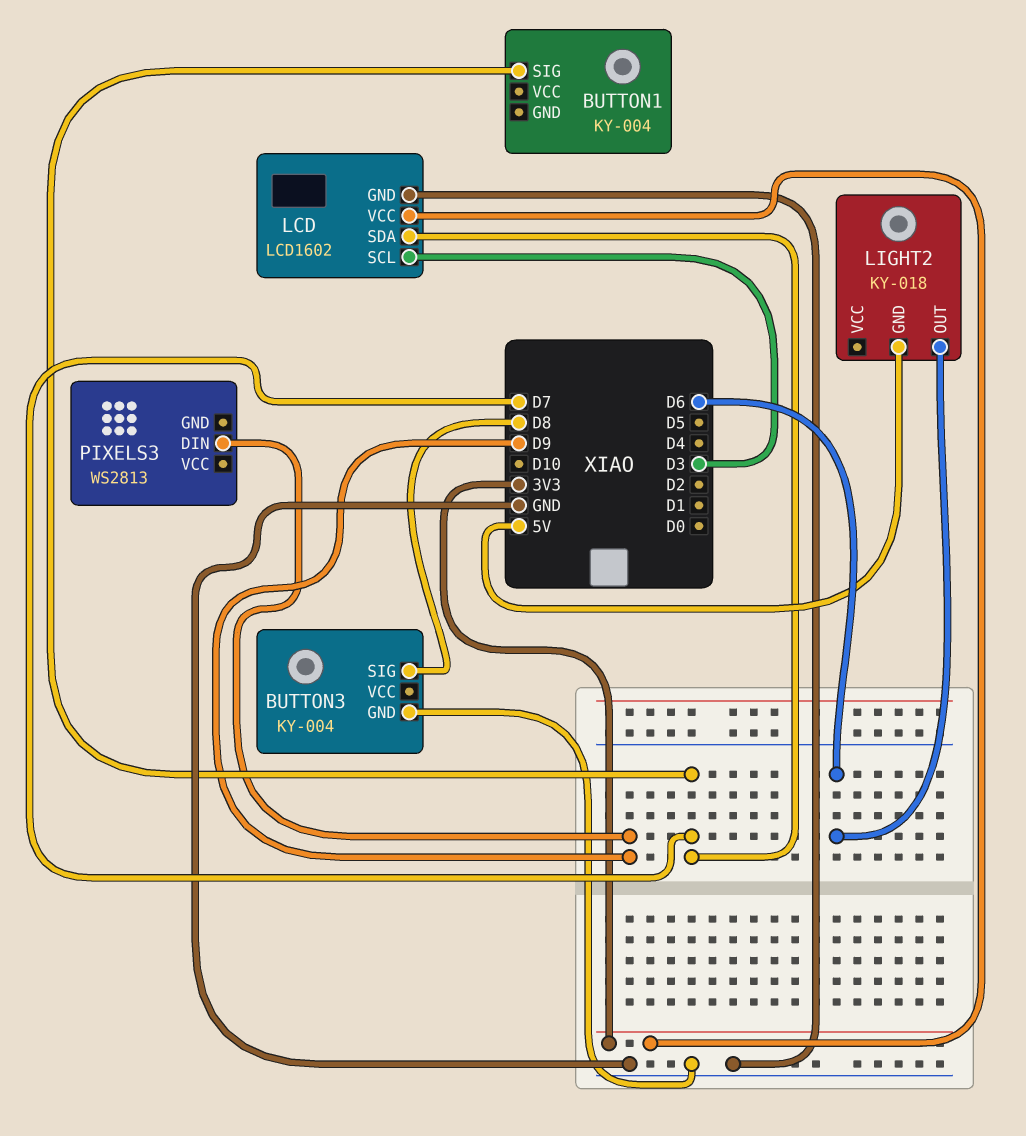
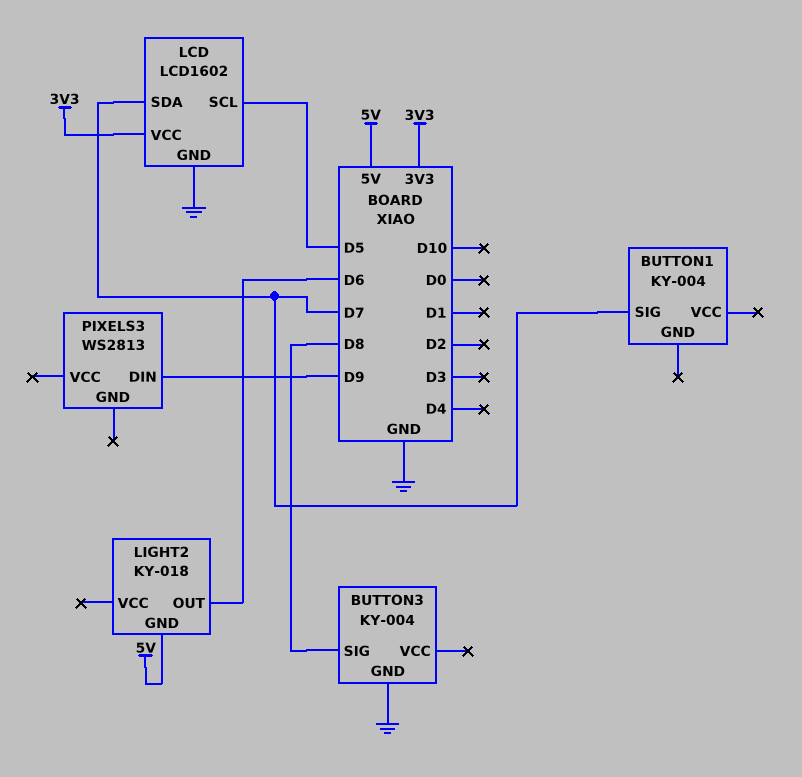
LCD pin SCL: D3 -> D5

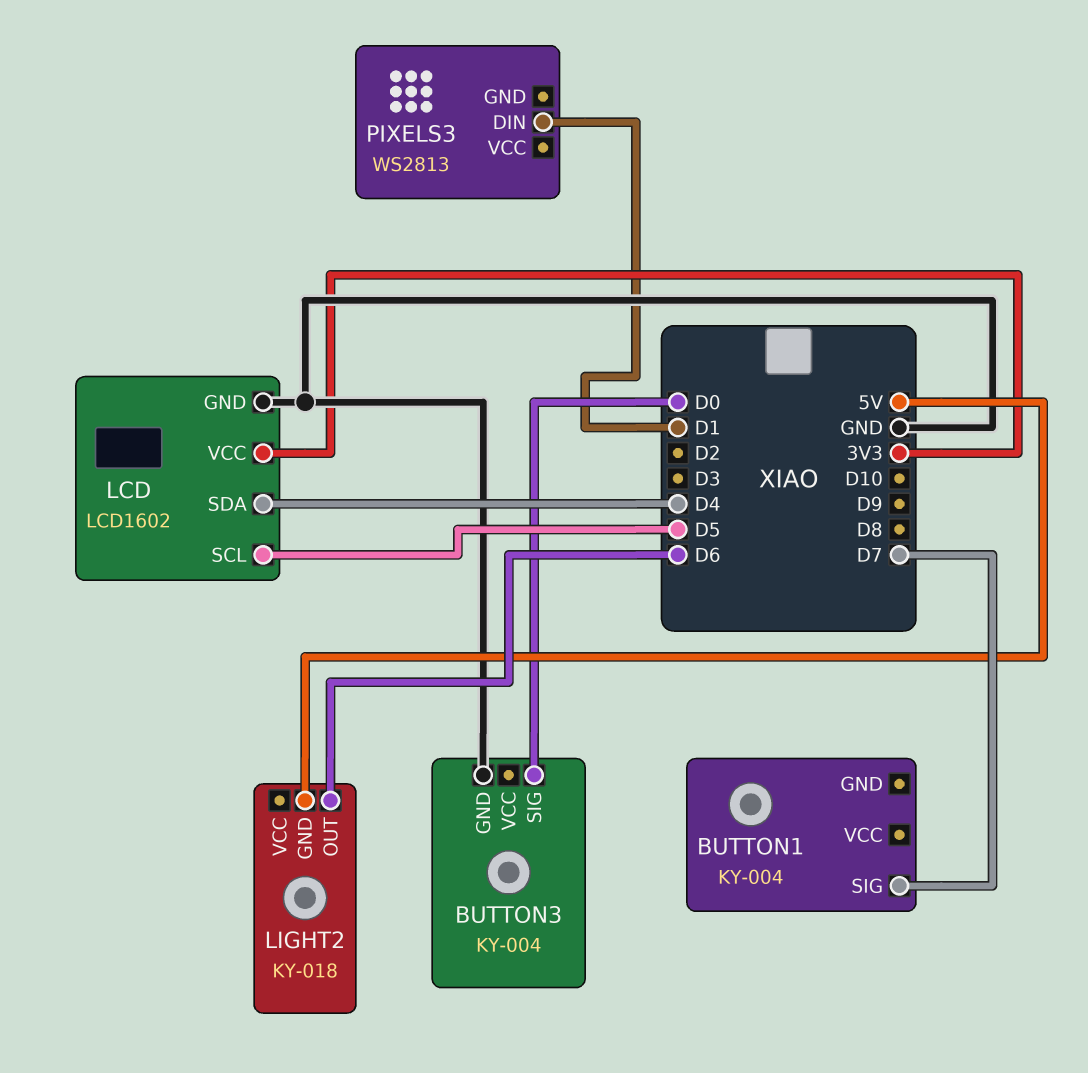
BUTTON3 pin SIG: D8 -> D0
LCD pin SDA: D7 -> D4
PIXELS3 pin DIN: D9 -> D1

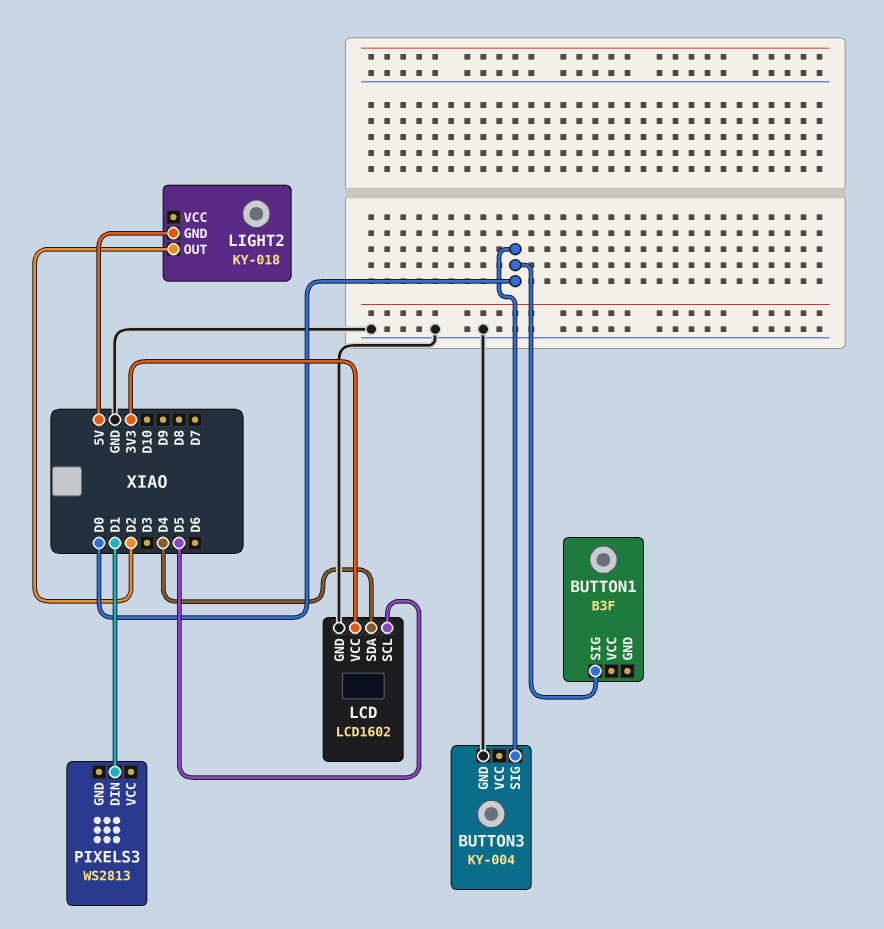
BUTTON1: KY-004 -> B3F
BUTTON1 pin SIG: D7 -> D0
LIGHT2 pin OUT: D6 -> D2

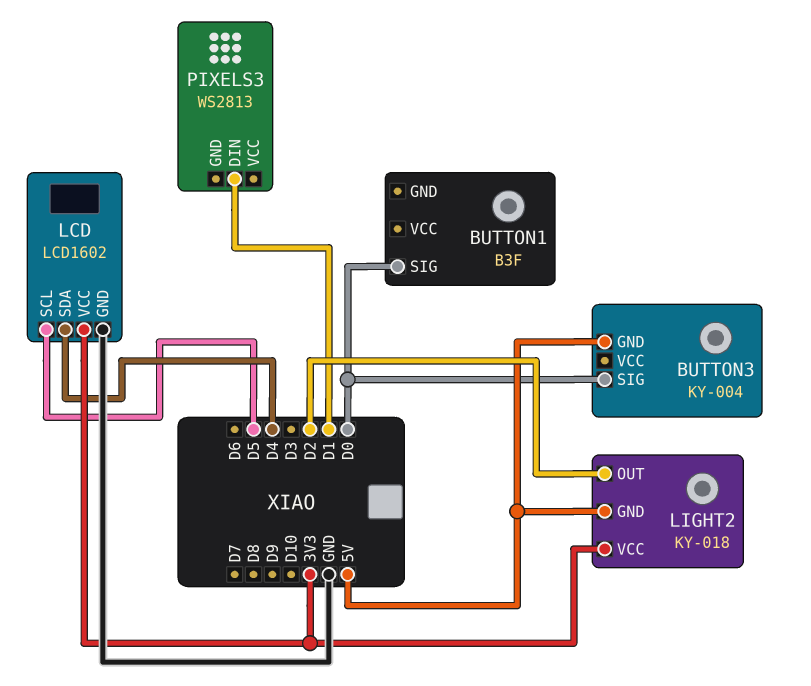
BUTTON3 pin GND: GND -> 5V
LIGHT2 pin VCC: none -> 3V3

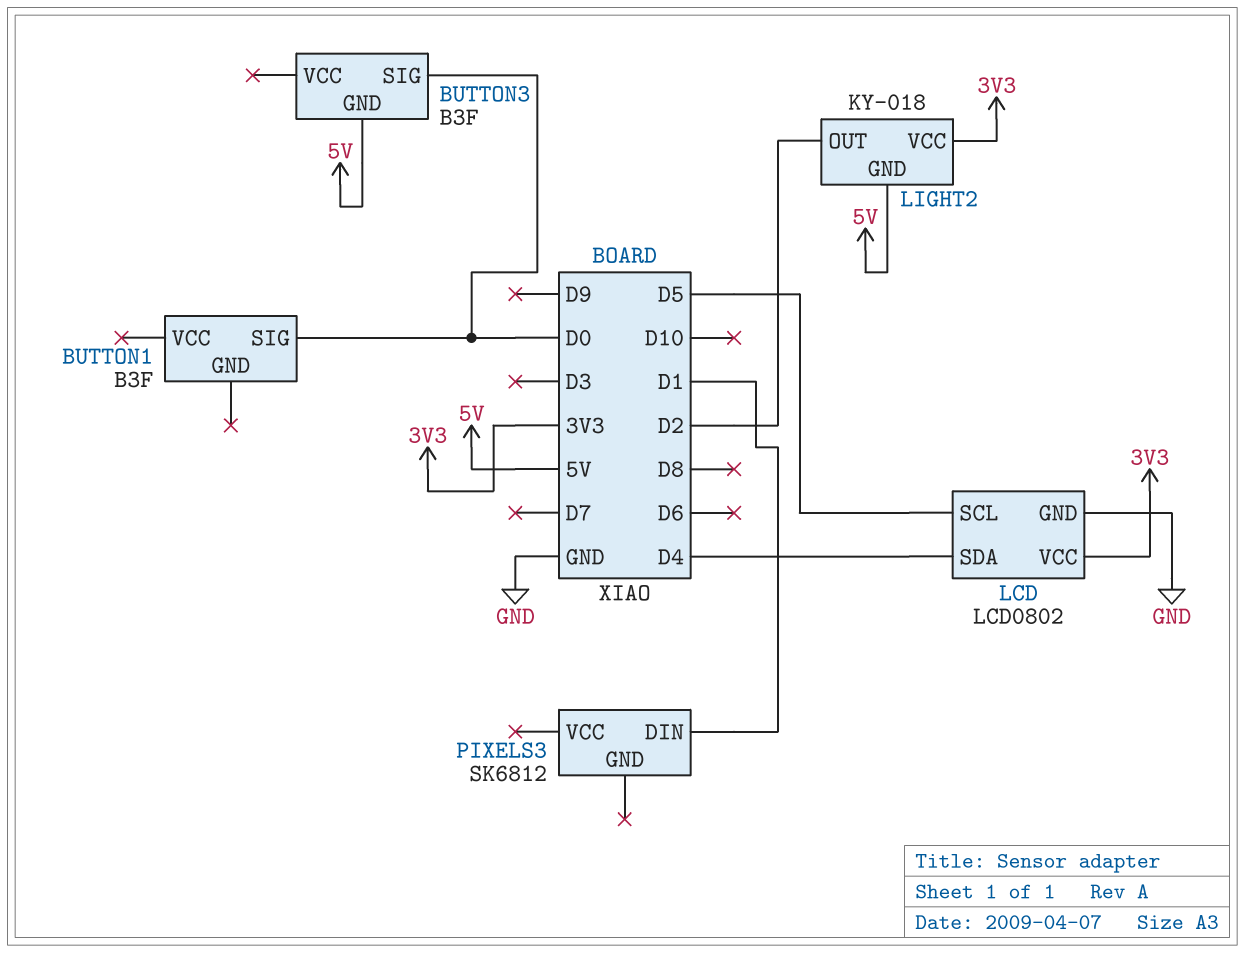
BUTTON3: KY-004 -> B3F
LCD: LCD1602 -> LCD0802
PIXELS3: WS2813 -> SK6812

